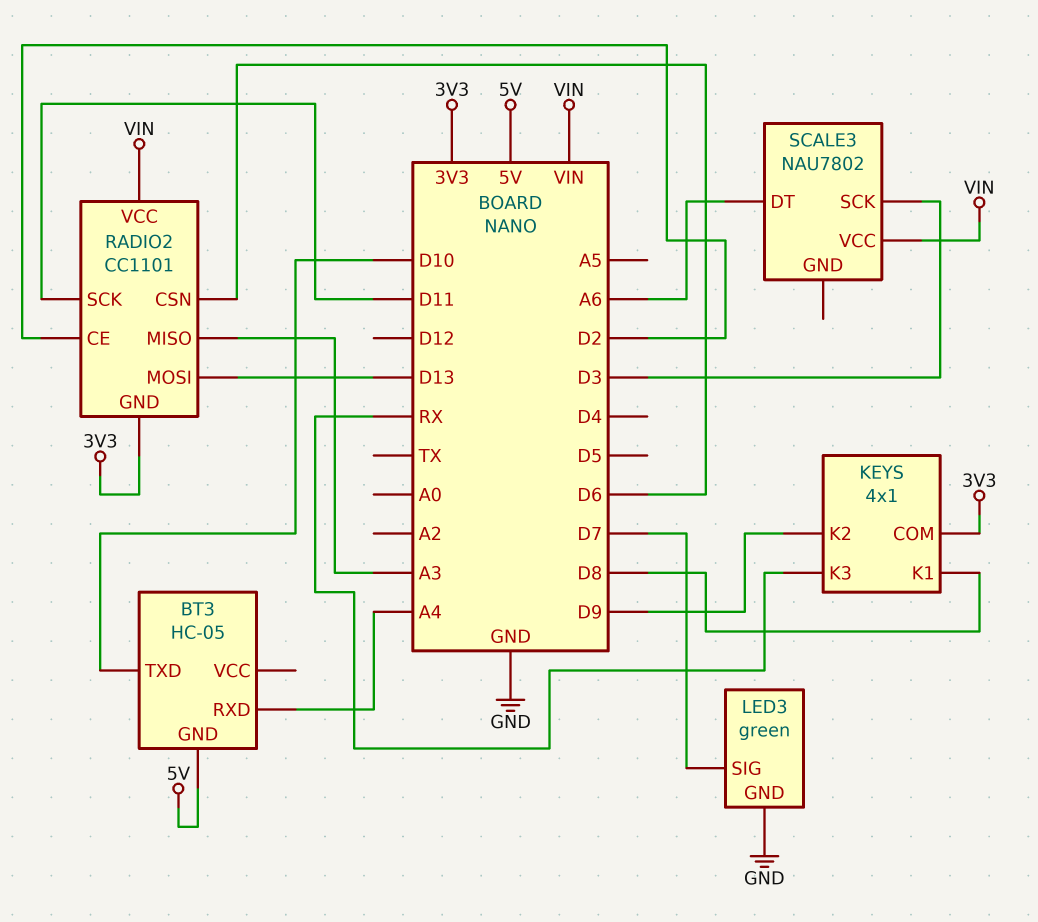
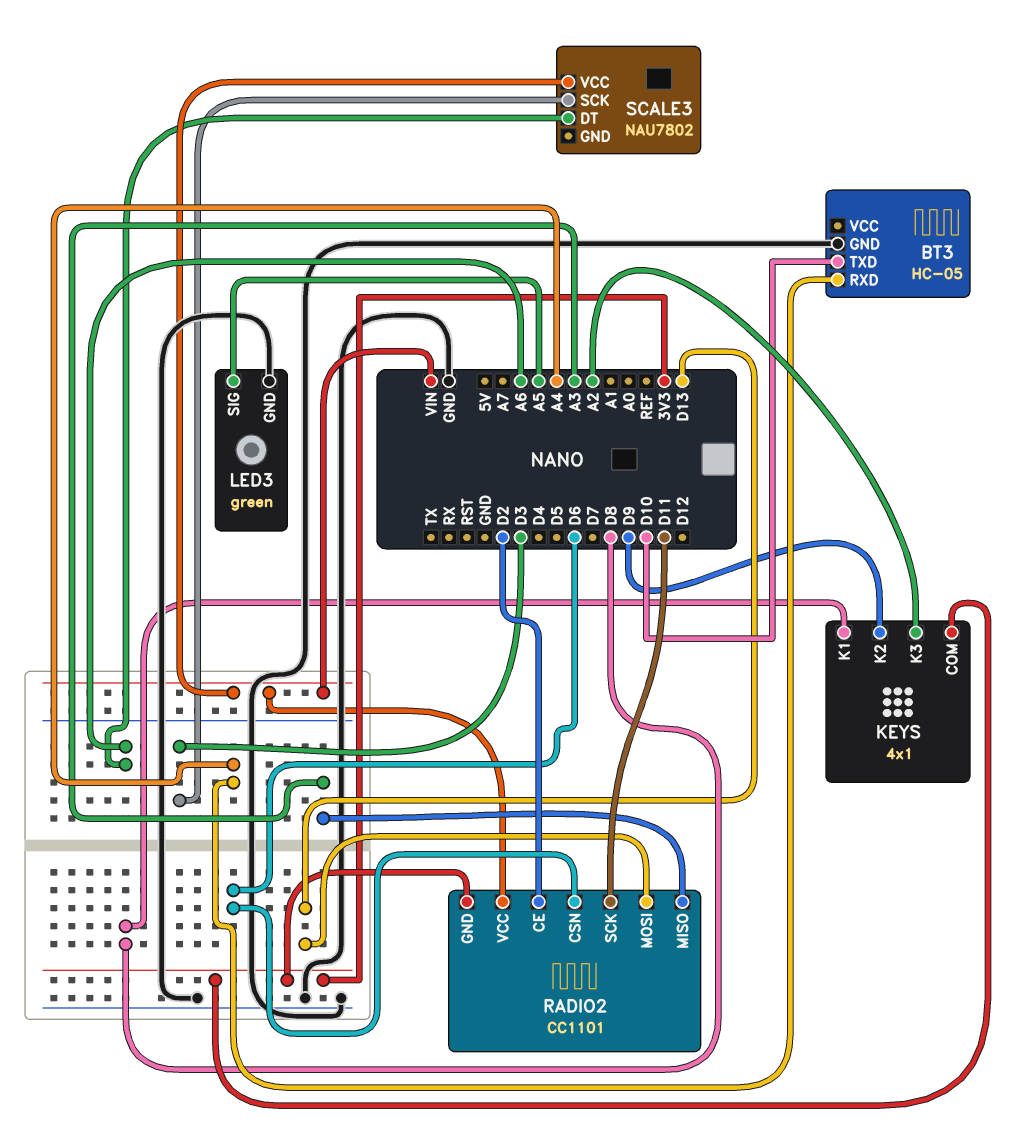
BT3 pin GND: 5V -> GND
KEYS pin K3: RX -> A2
LED3 pin SIG: D7 -> A5

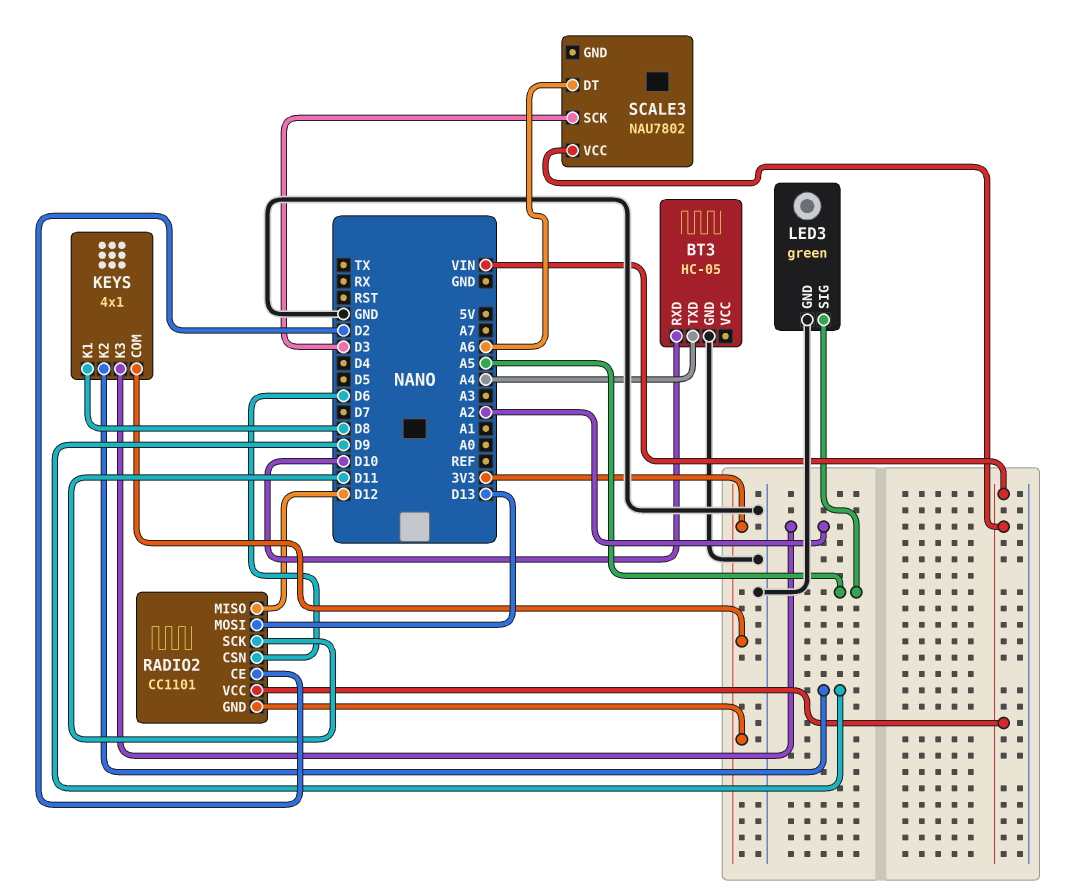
BT3 pin RXD: A4 -> D10
BT3 pin TXD: D10 -> A4
RADIO2 pin MISO: A3 -> D12

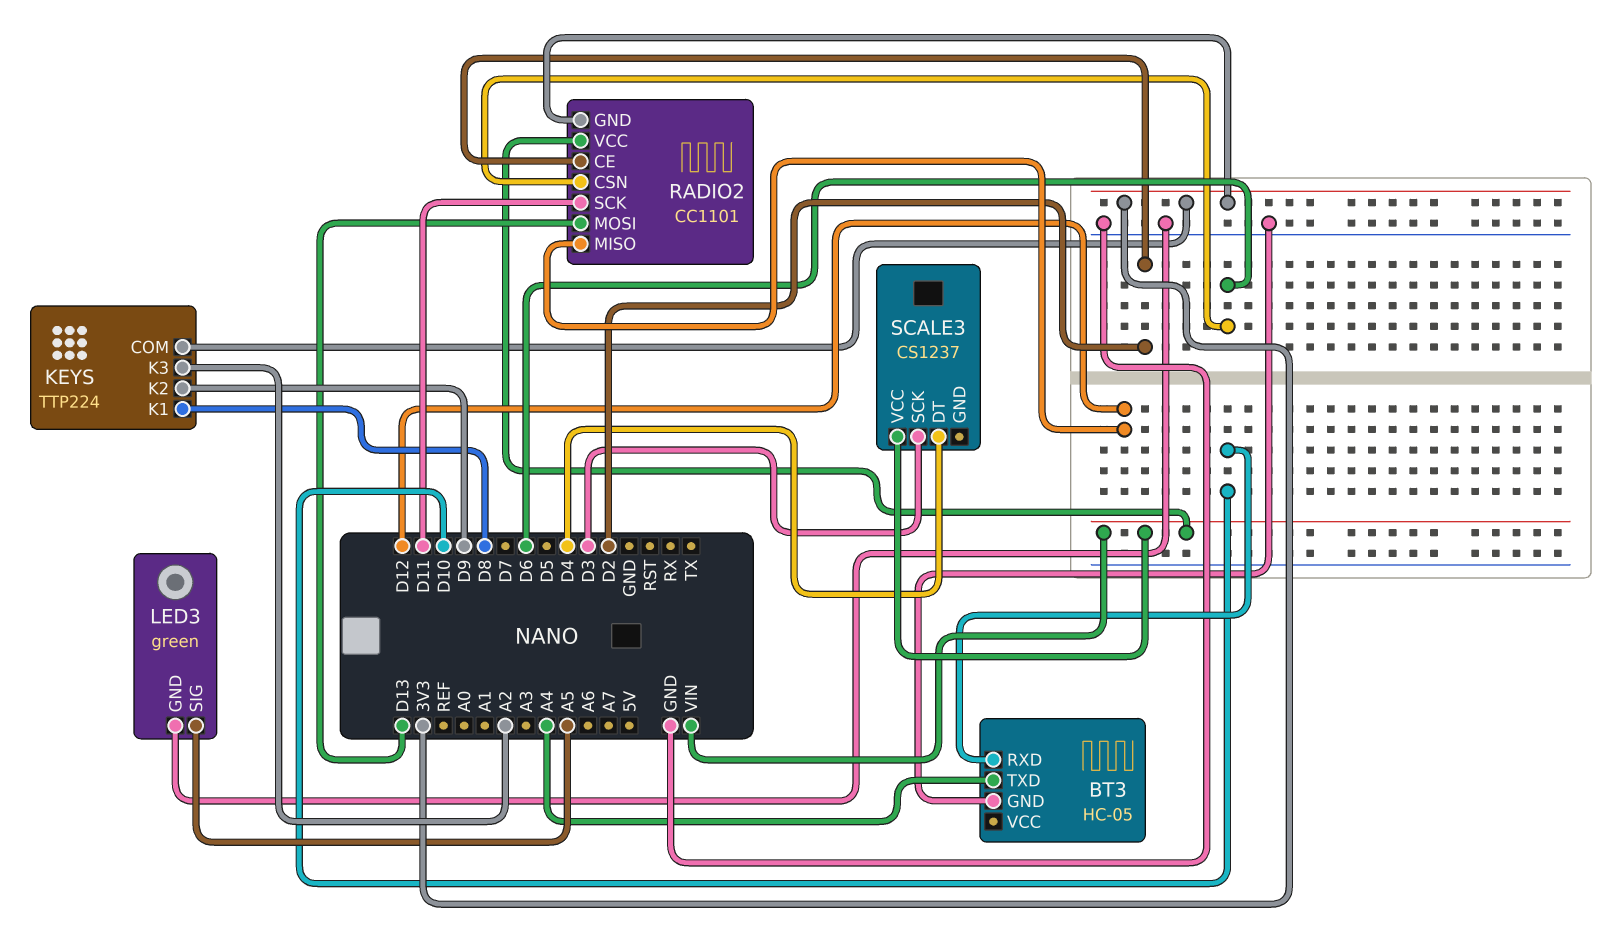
KEYS: 4x1 -> TTP224
SCALE3: NAU7802 -> CS1237
SCALE3 pin DT: A6 -> D4

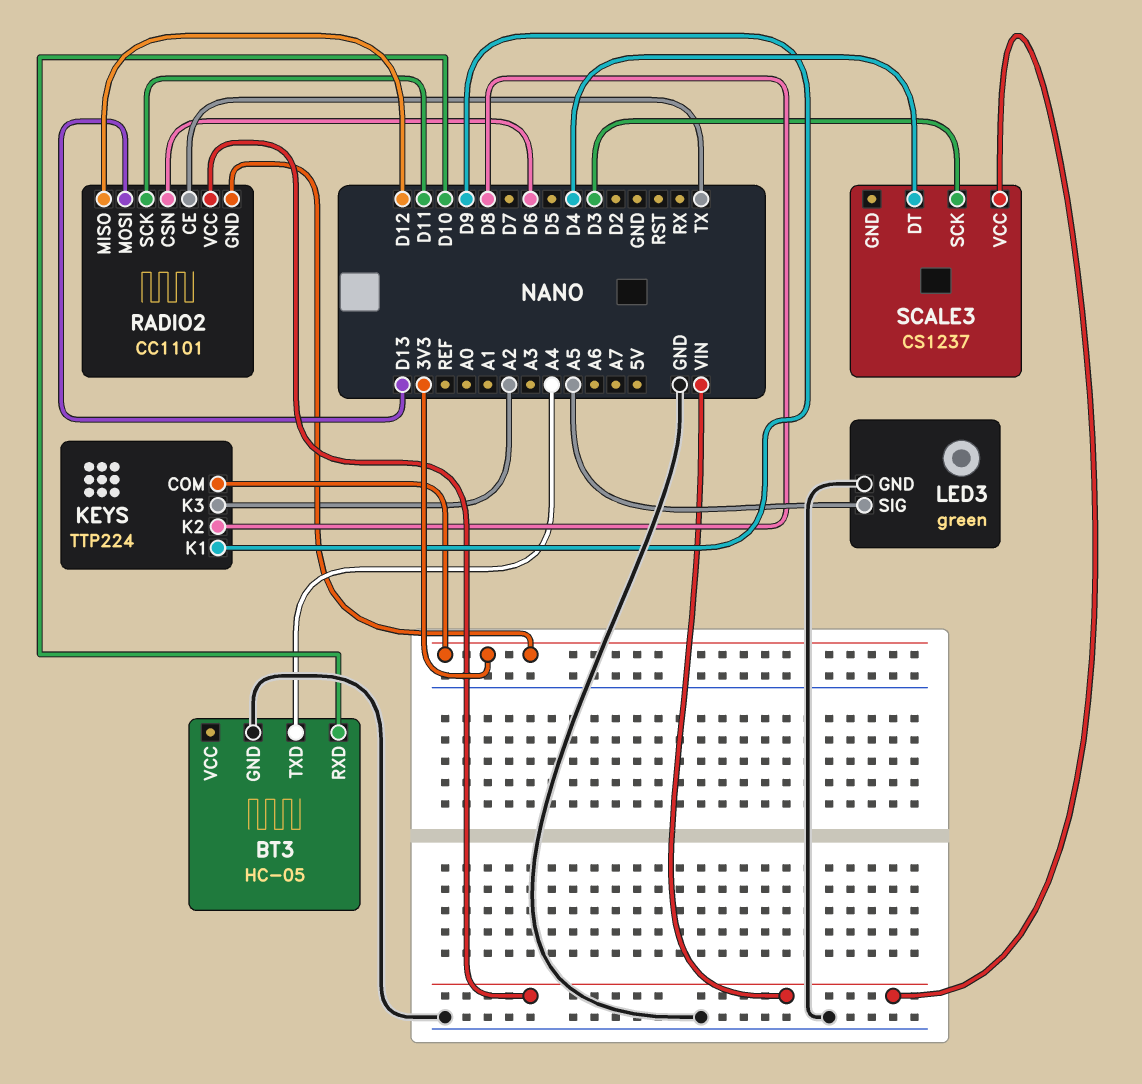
KEYS pin K1: D8 -> D9
KEYS pin K2: D9 -> D8
RADIO2 pin CE: D2 -> TX

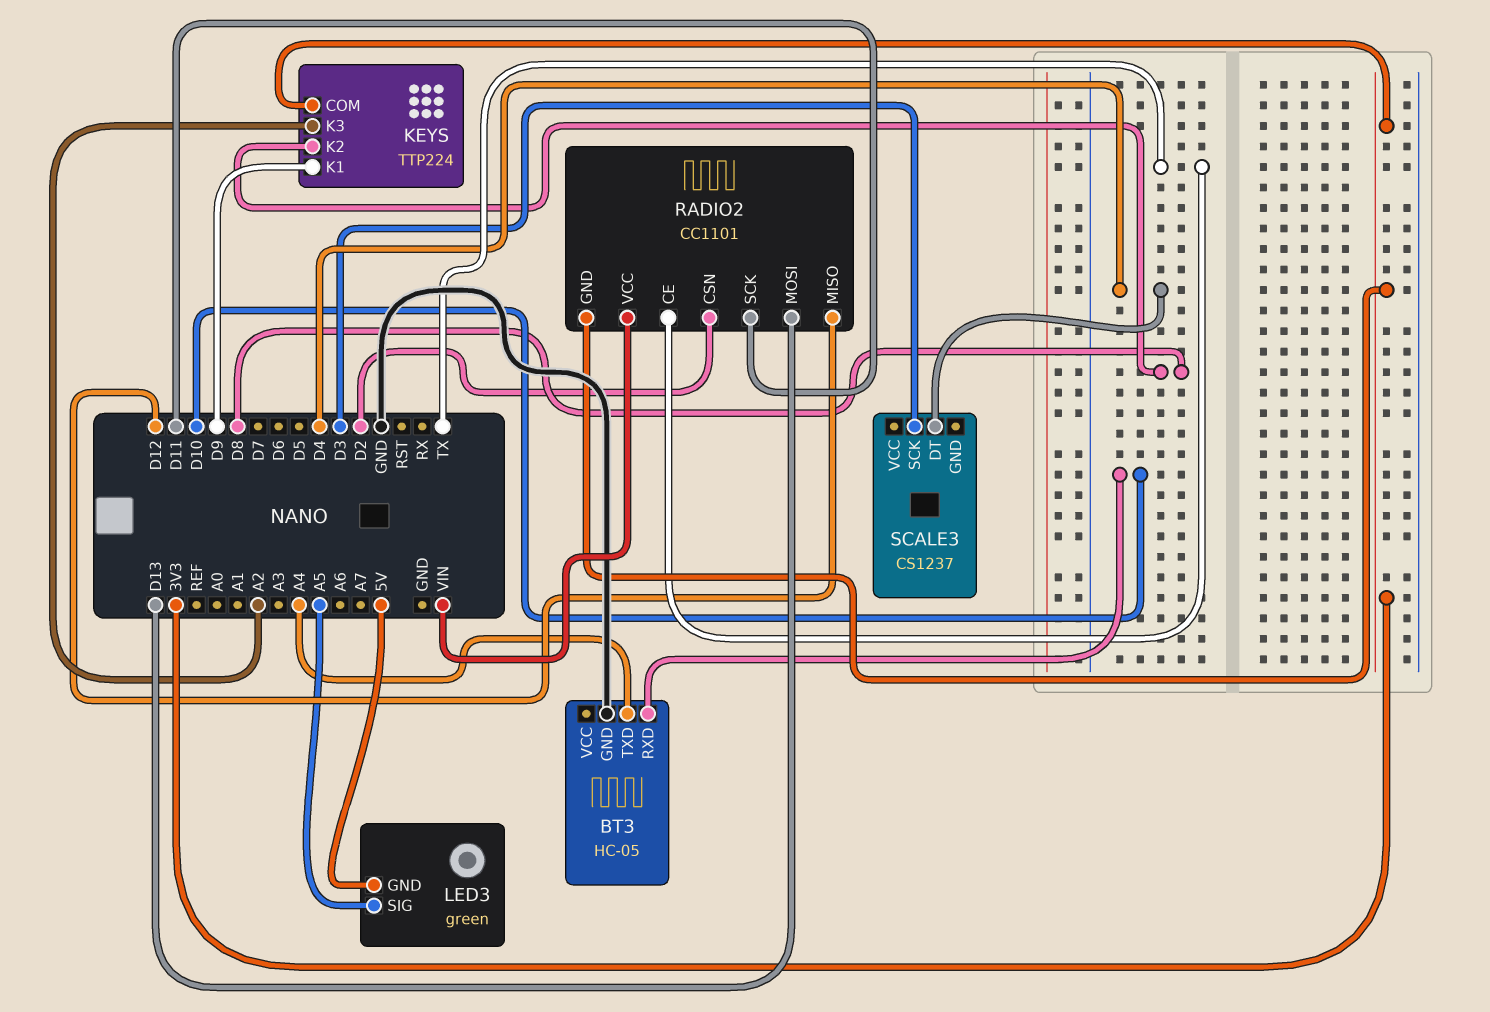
LED3 pin GND: GND -> 5V
RADIO2 pin CSN: D6 -> D2
SCALE3 pin VCC: VIN -> none

